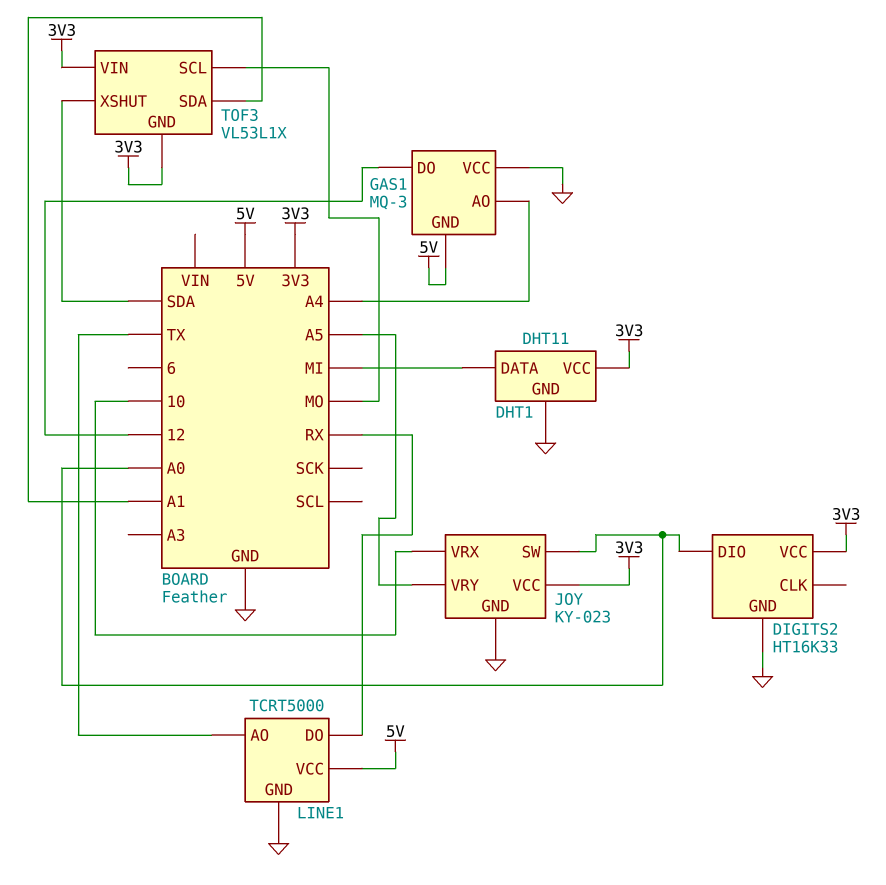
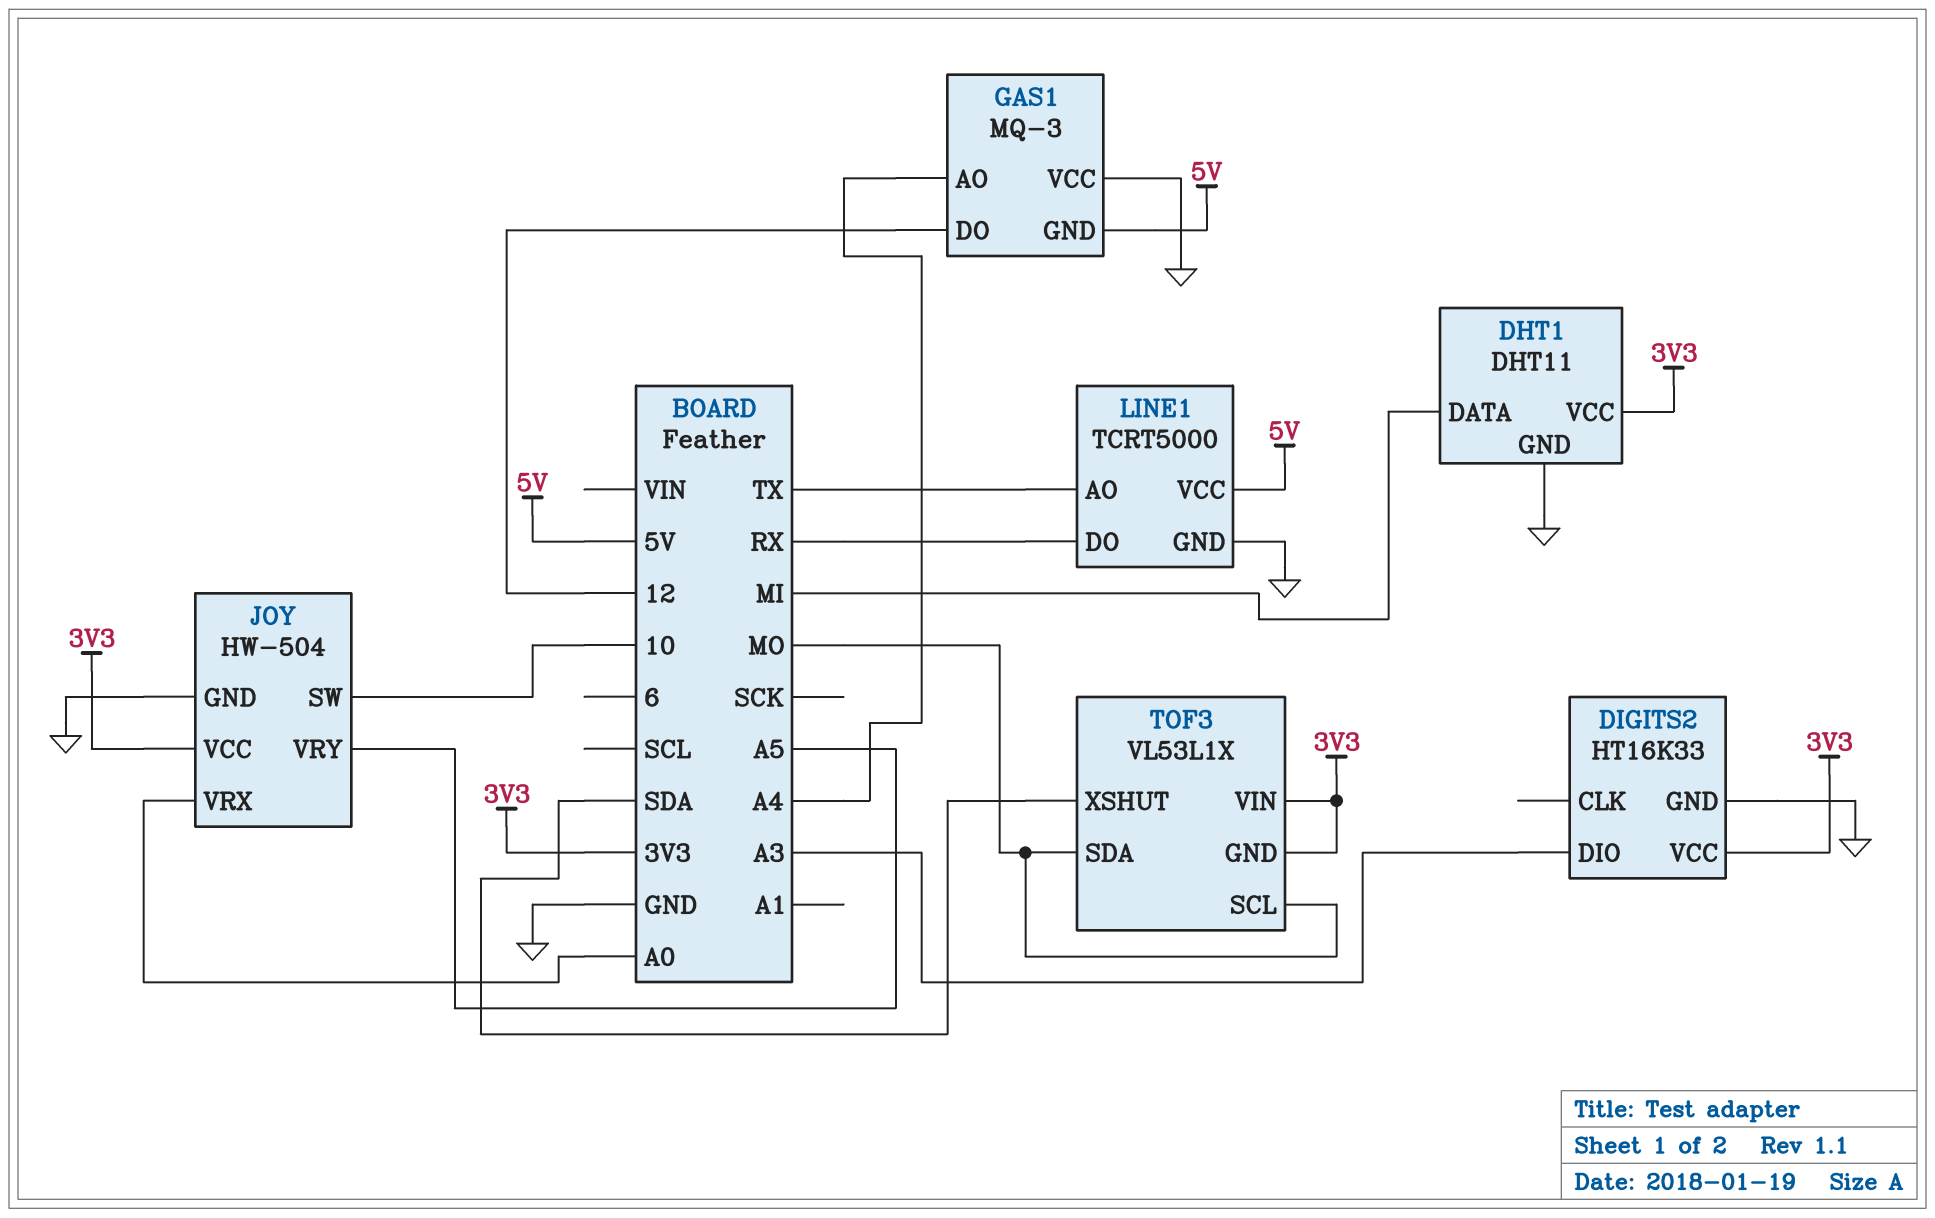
DIGITS2 pin DIO: A0 -> A3
JOY: KY-023 -> HW-504
JOY pin SW: A0 -> 10
JOY pin VRX: 10 -> A0
TOF3 pin SDA: A1 -> MO

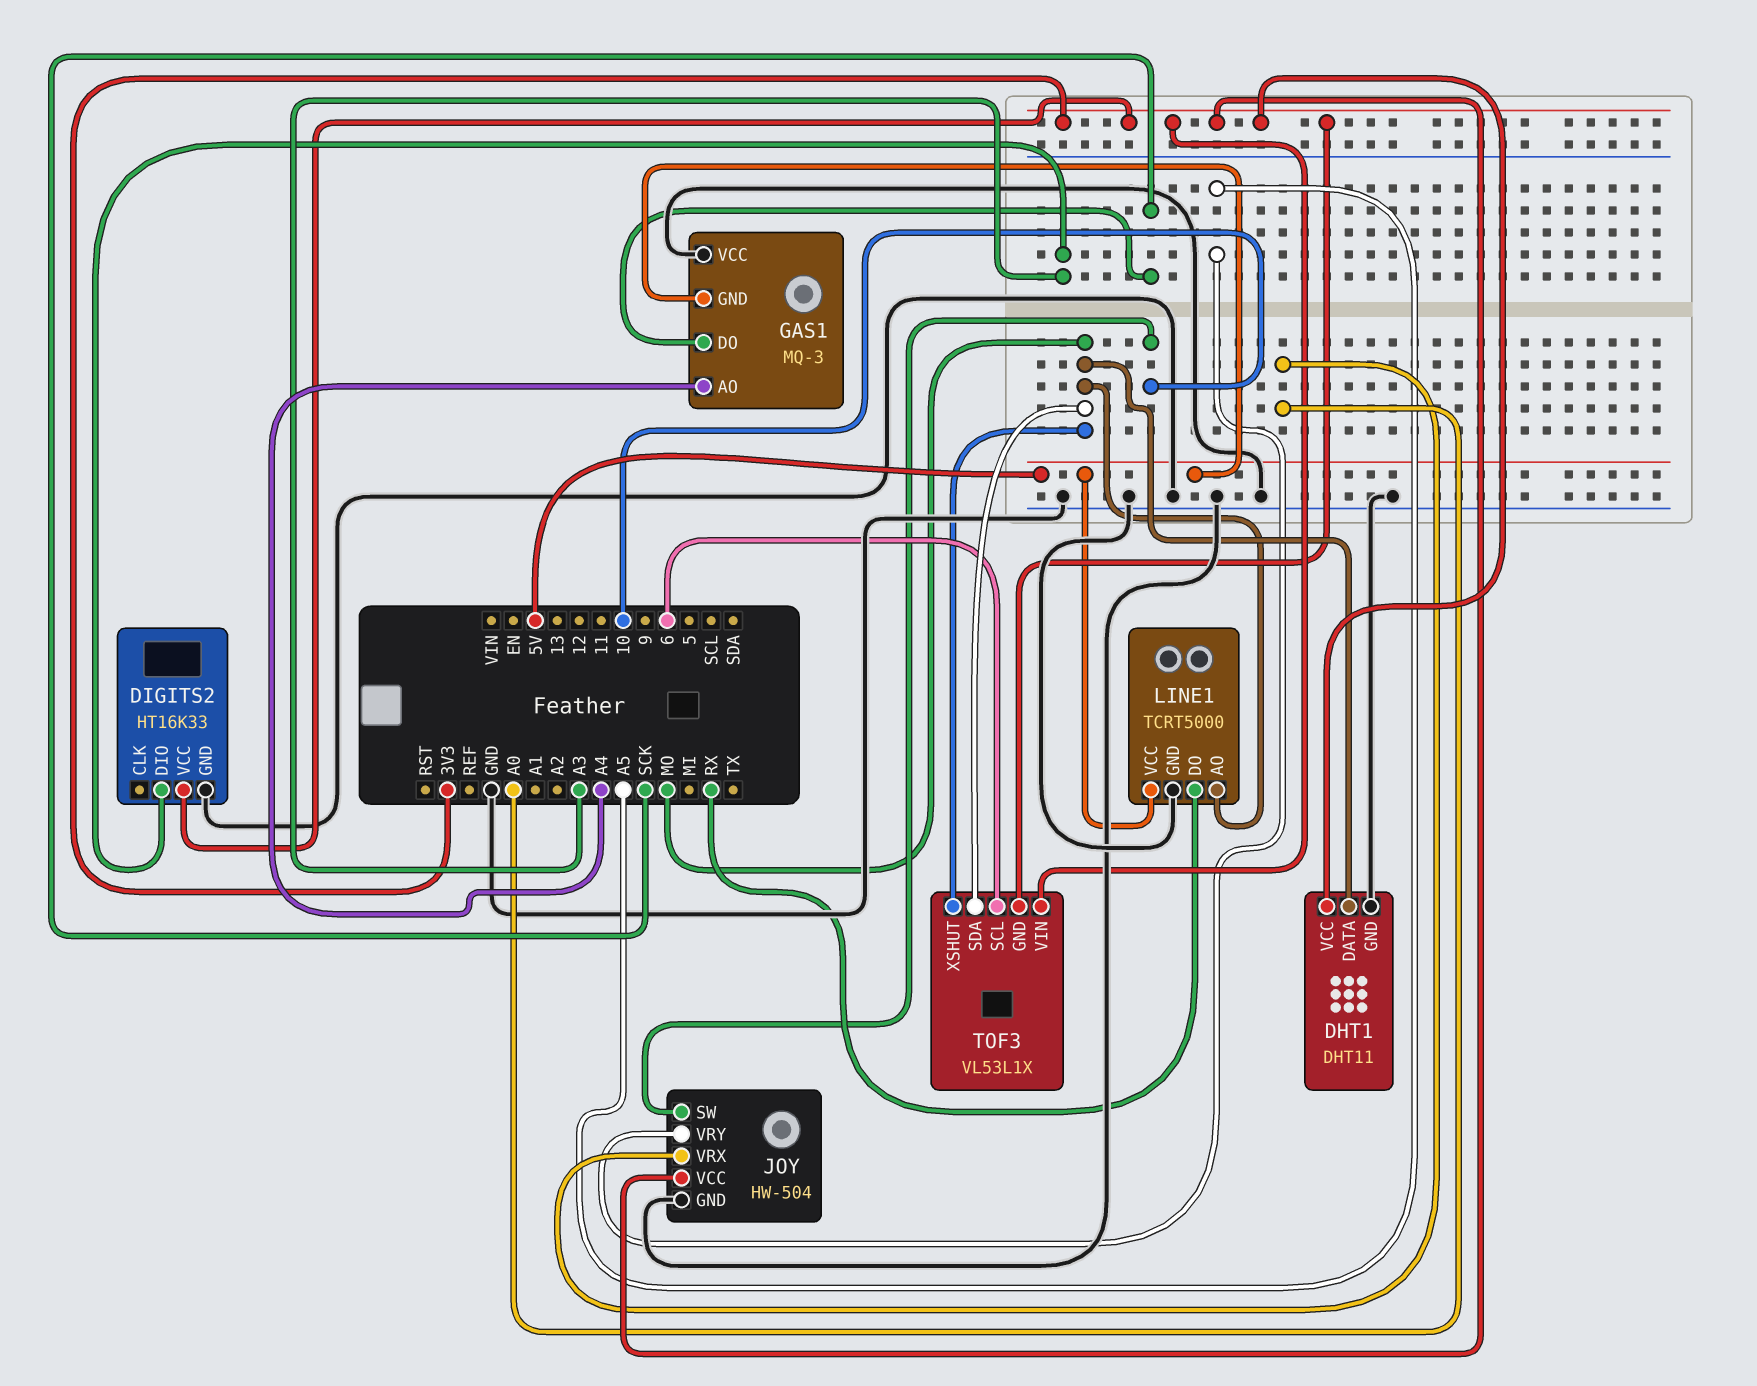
DHT1 pin DATA: MI -> MO
GAS1 pin DO: 12 -> SCK
LINE1 pin AO: TX -> MO
TOF3 pin SCL: MO -> 6
TOF3 pin XSHUT: SDA -> MO

